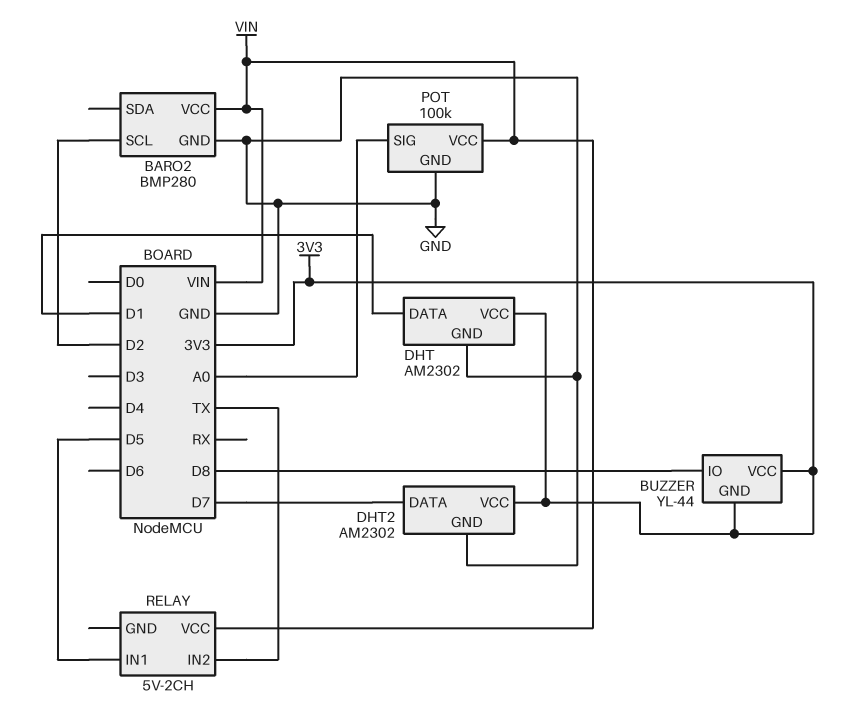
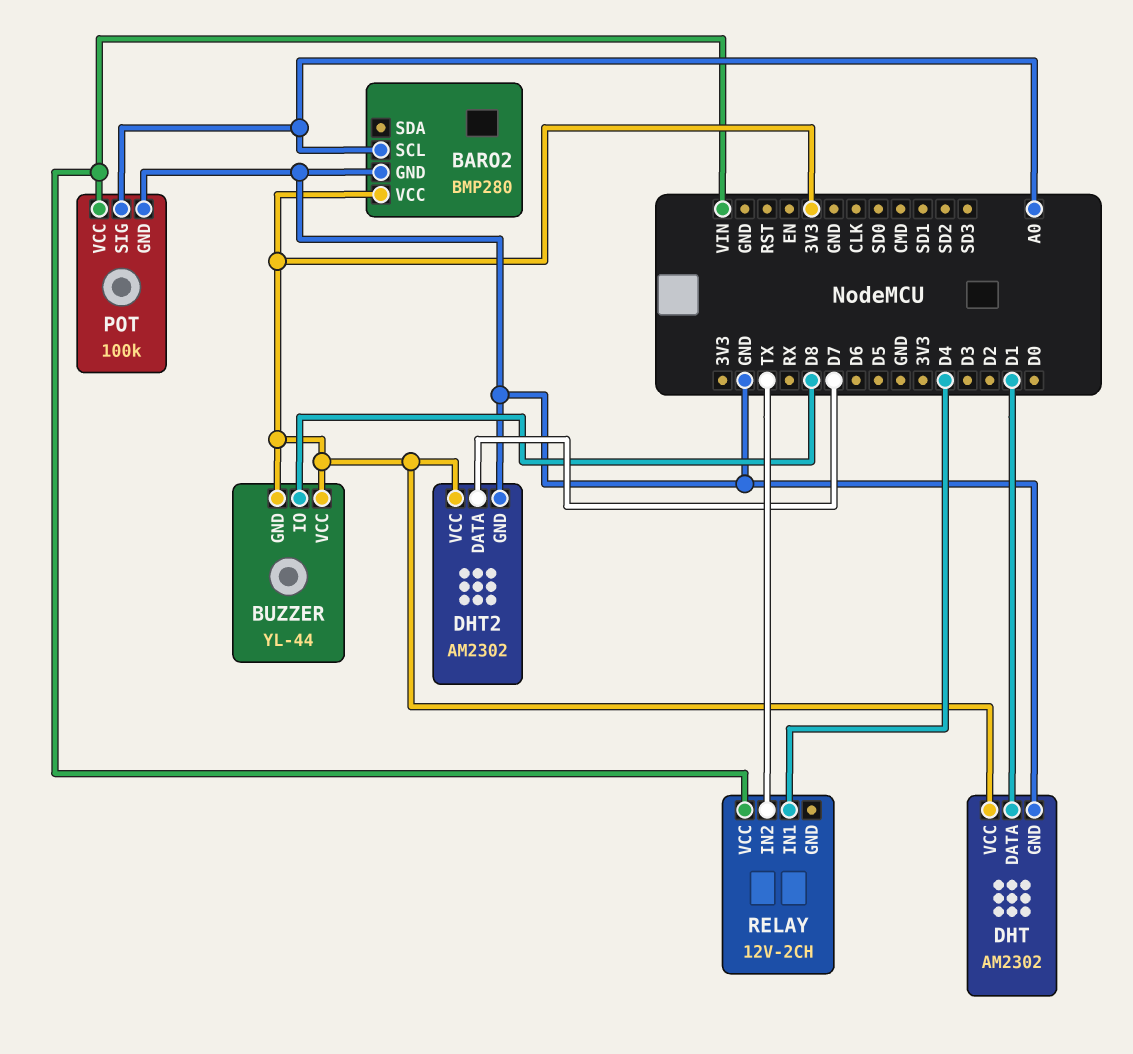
BARO2 pin SCL: D2 -> A0
BARO2 pin VCC: VIN -> 3V3
RELAY: 5V-2CH -> 12V-2CH
RELAY pin IN1: D5 -> D4

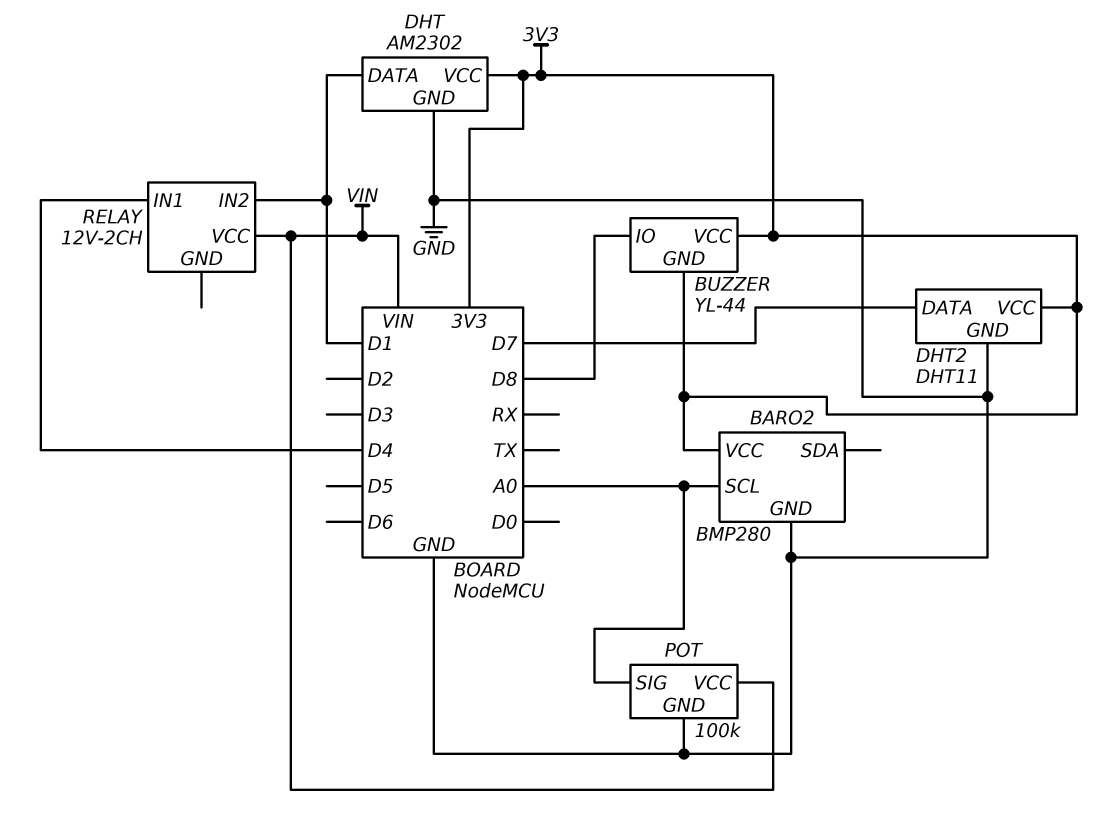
DHT2: AM2302 -> DHT11
RELAY pin IN2: TX -> D1

